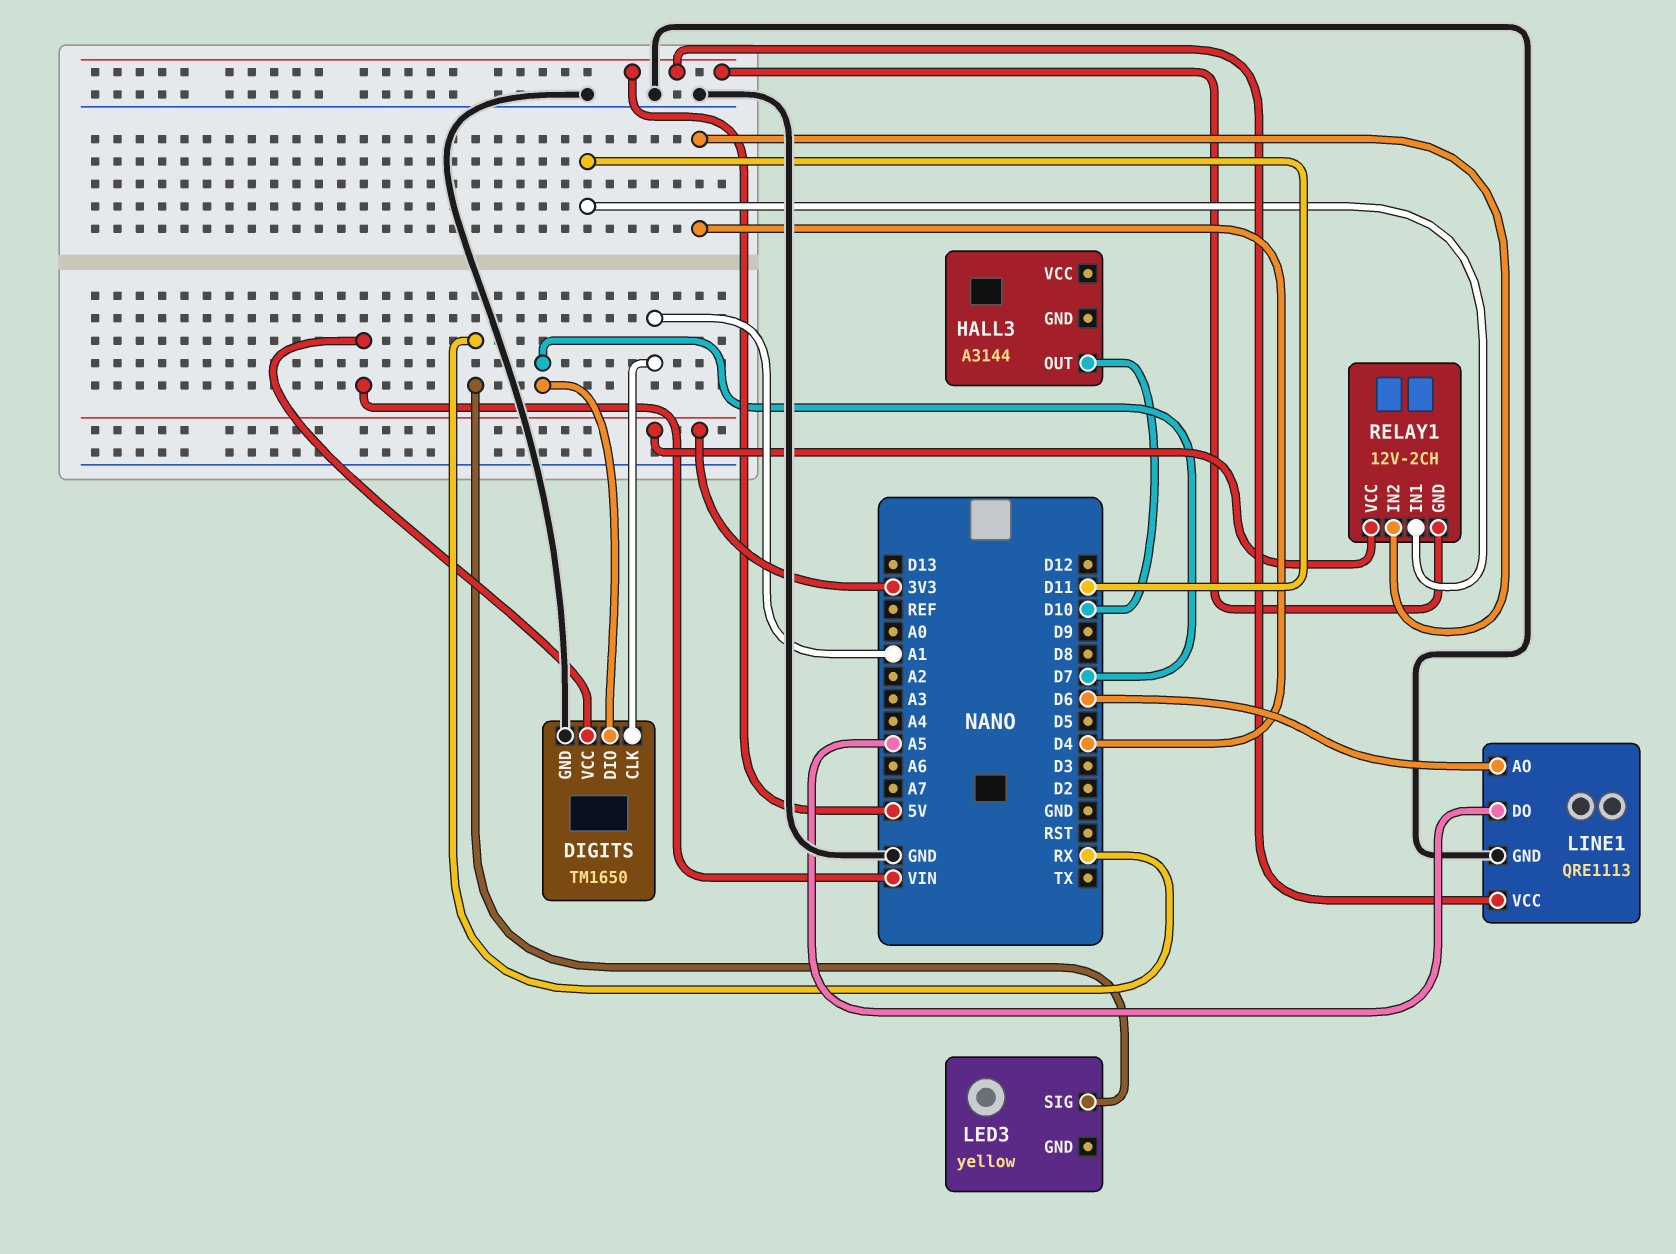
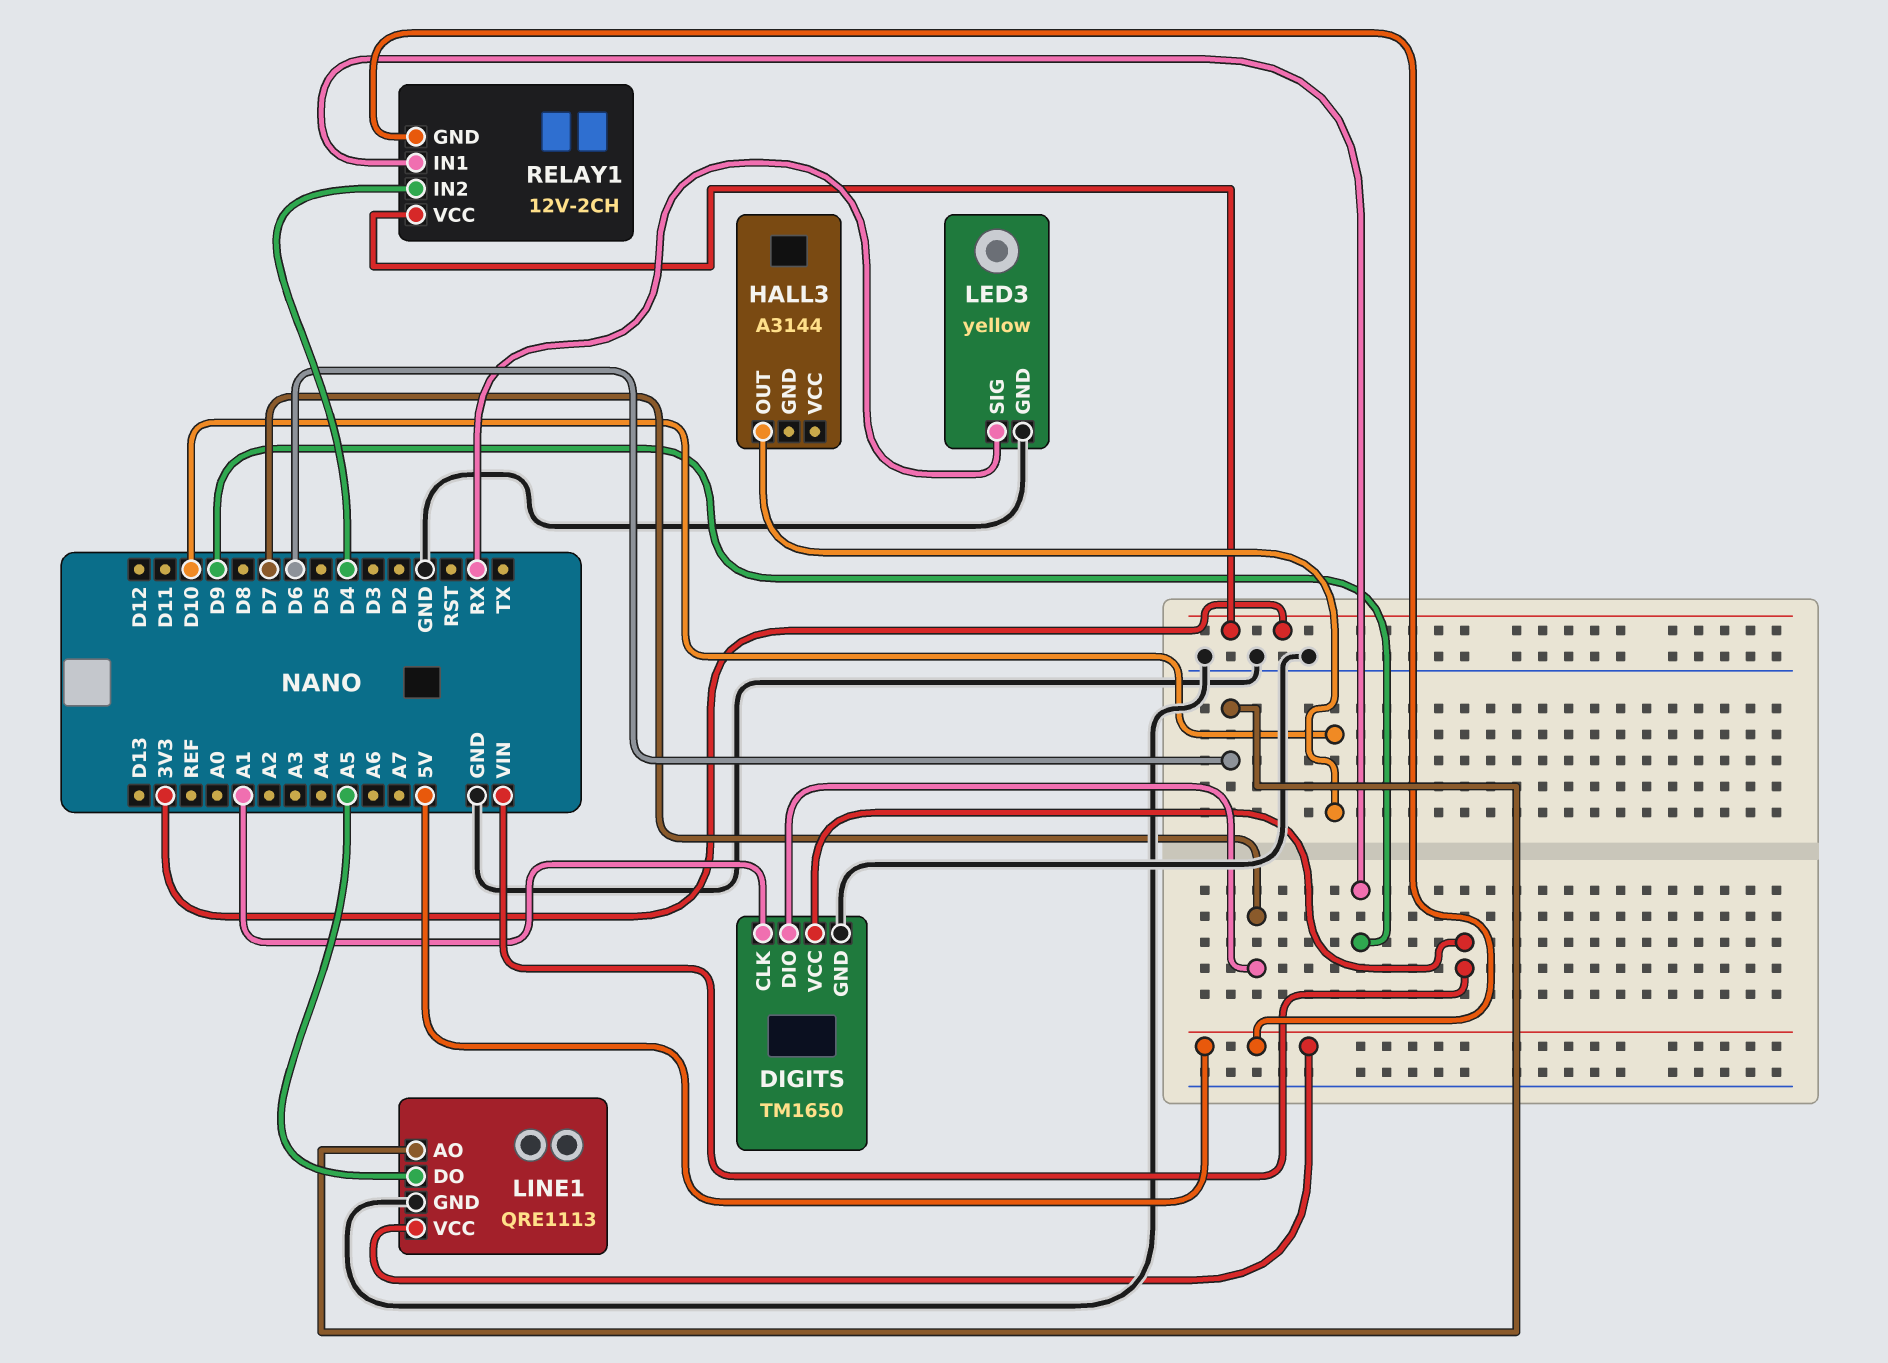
LED3 pin GND: none -> GND
RELAY1 pin IN1: D11 -> D9

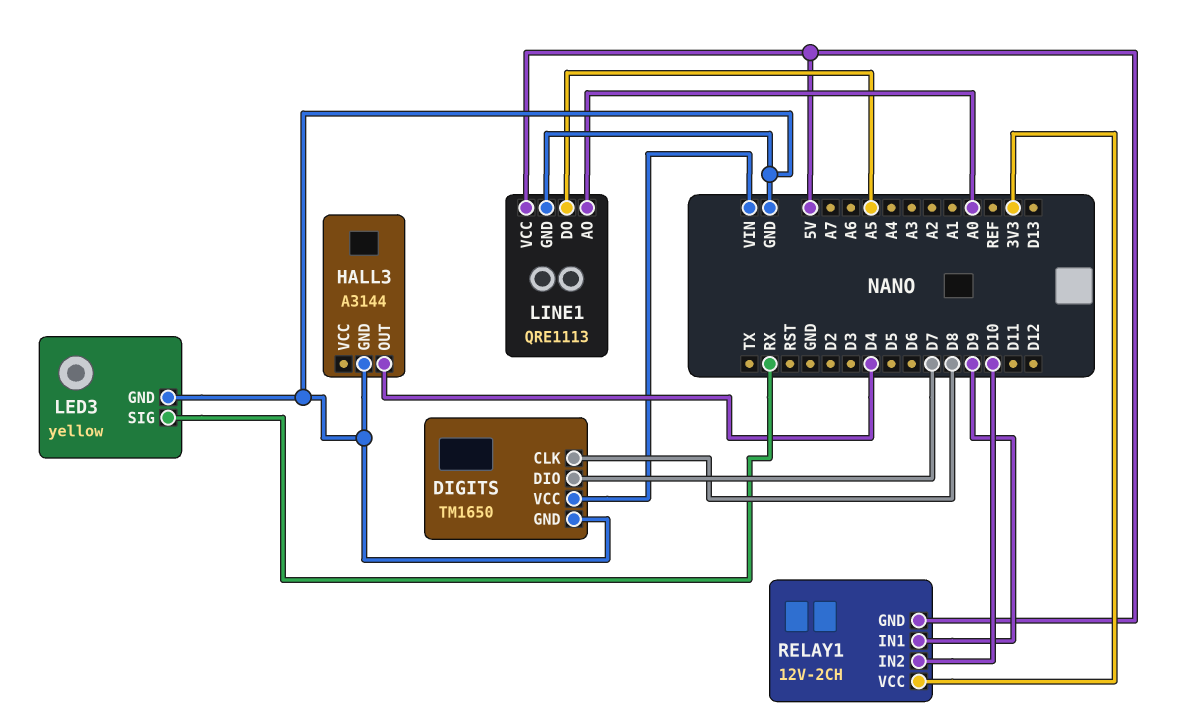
DIGITS pin CLK: A1 -> D8
HALL3 pin GND: none -> GND
HALL3 pin OUT: D10 -> D4
LINE1 pin AO: D6 -> A0
RELAY1 pin IN2: D4 -> D10

